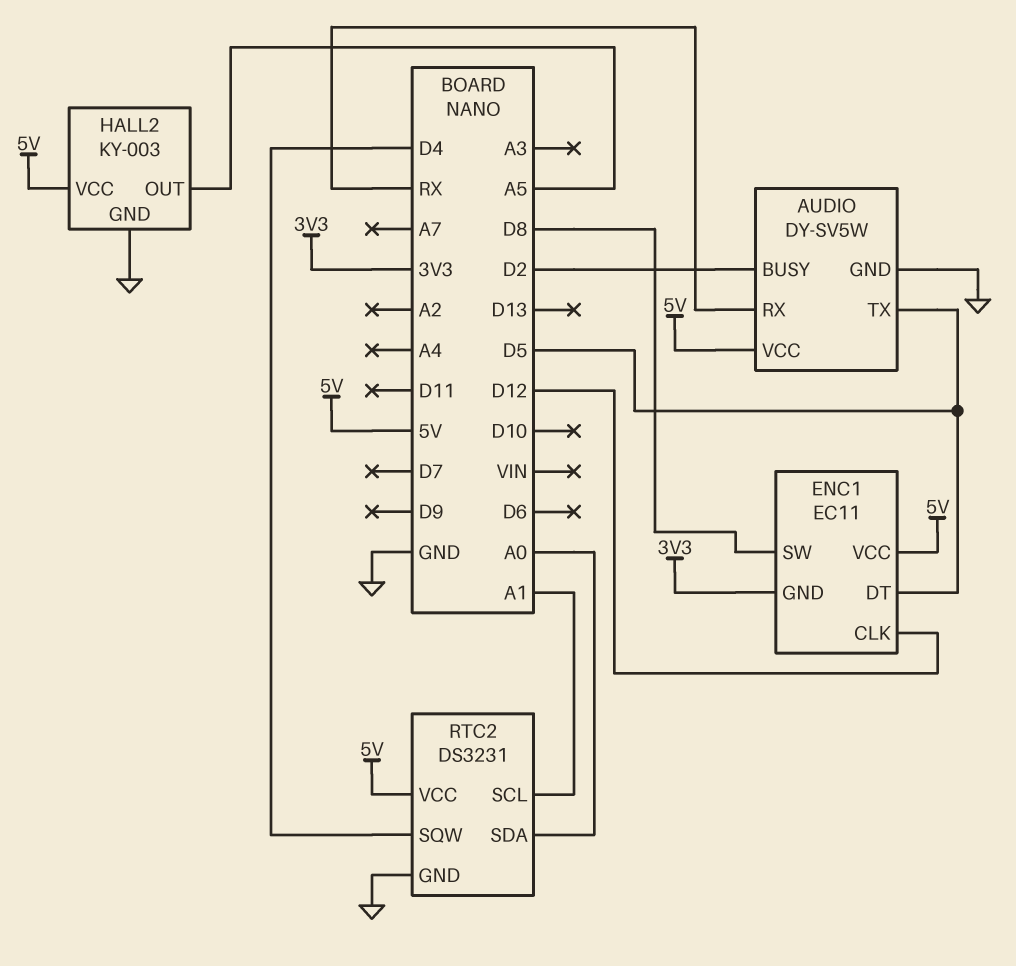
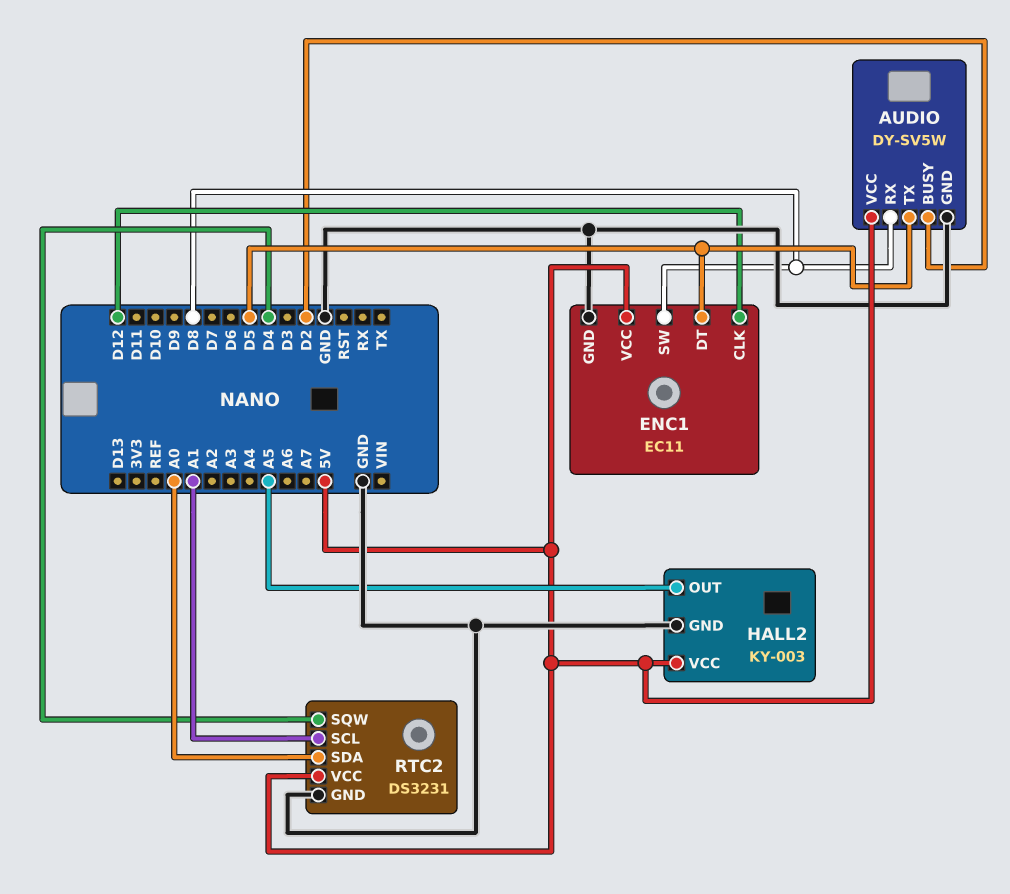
AUDIO pin RX: RX -> D8
ENC1 pin GND: 3V3 -> GND

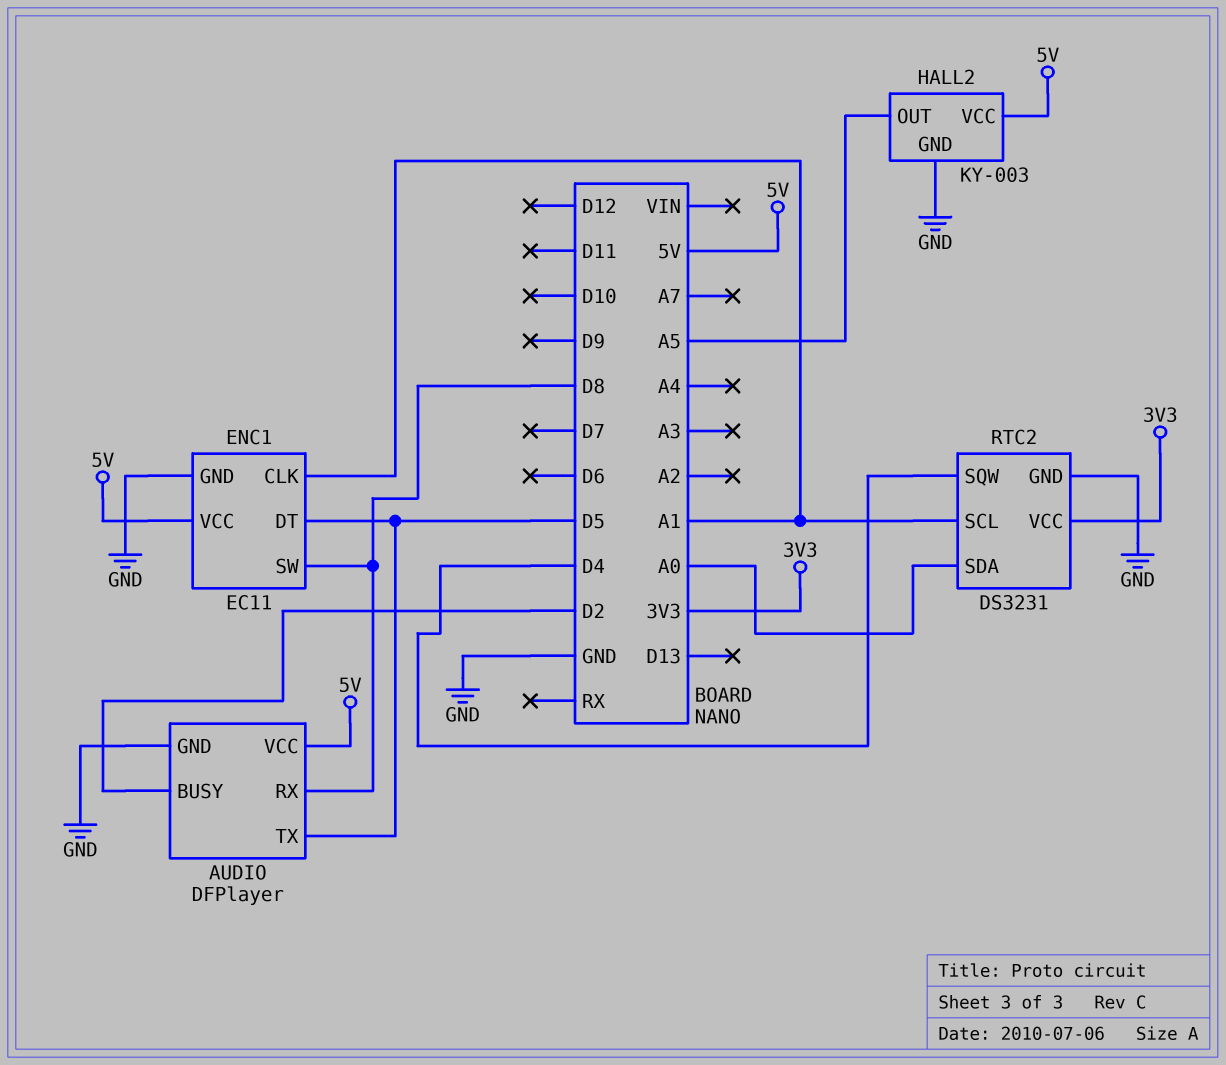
AUDIO: DY-SV5W -> DFPlayer
ENC1 pin CLK: D12 -> A1
RTC2 pin VCC: 5V -> 3V3

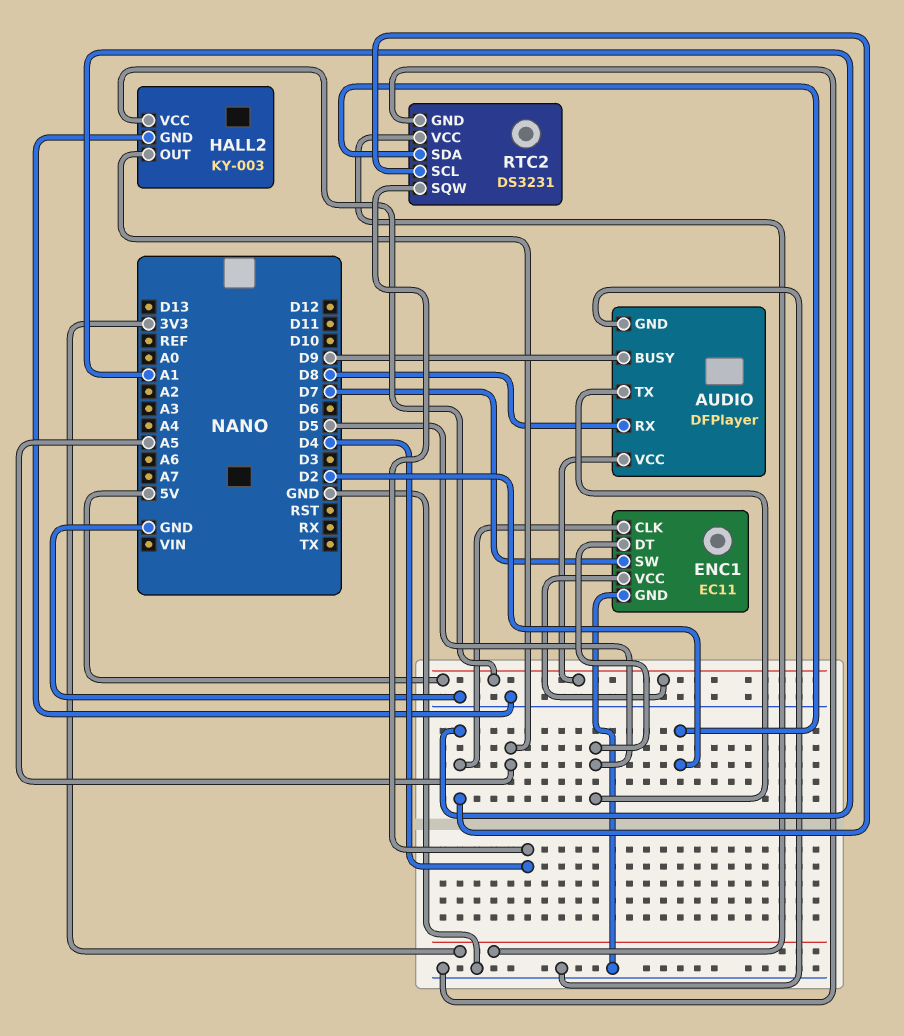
AUDIO pin BUSY: D2 -> D9
ENC1 pin SW: D8 -> D7
RTC2 pin SDA: A0 -> D2

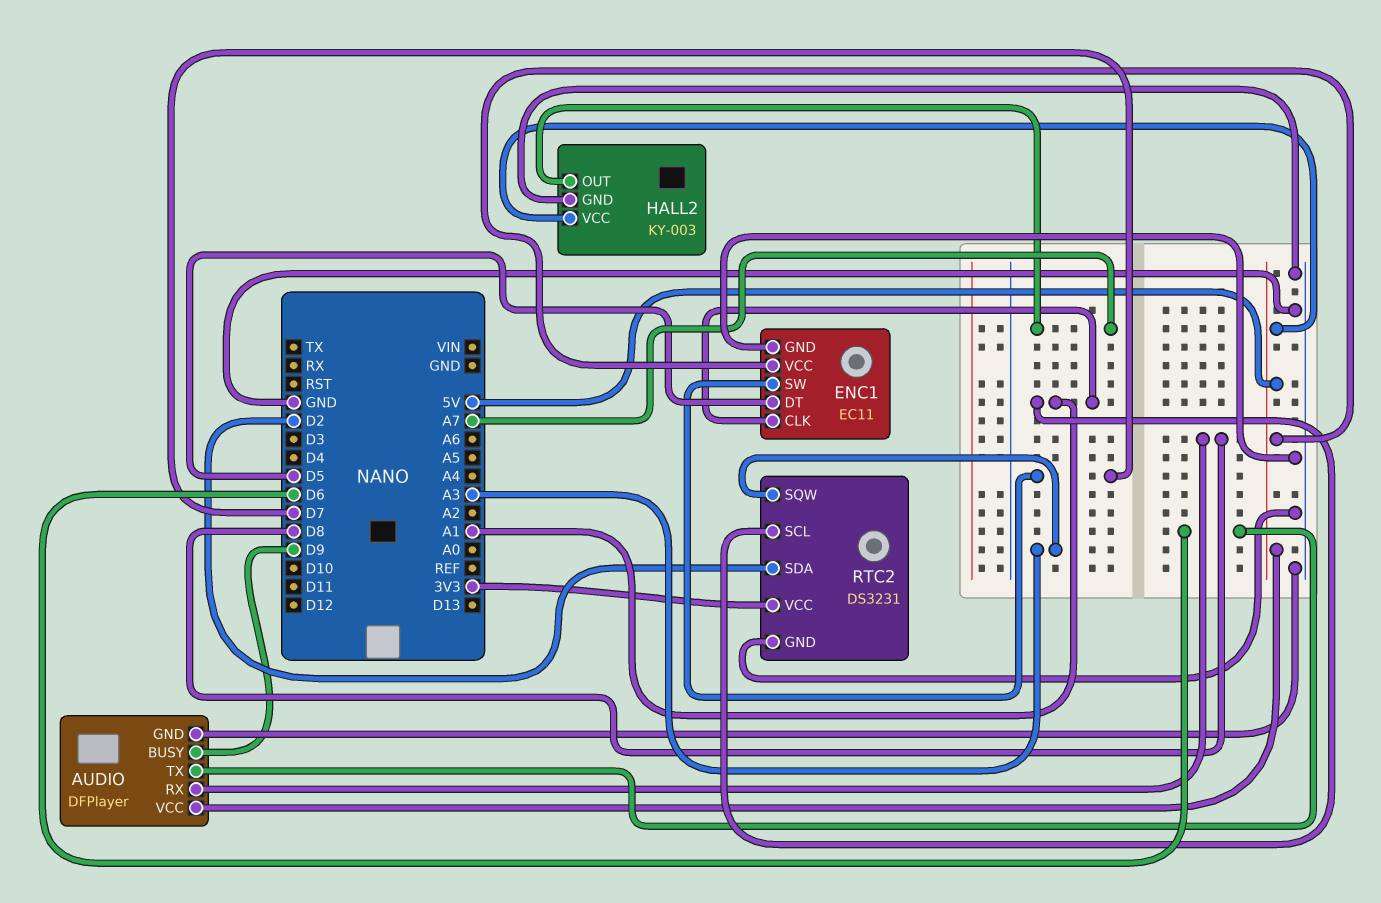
AUDIO pin TX: D5 -> D6
HALL2 pin OUT: A5 -> A7
RTC2 pin SQW: D4 -> A3

